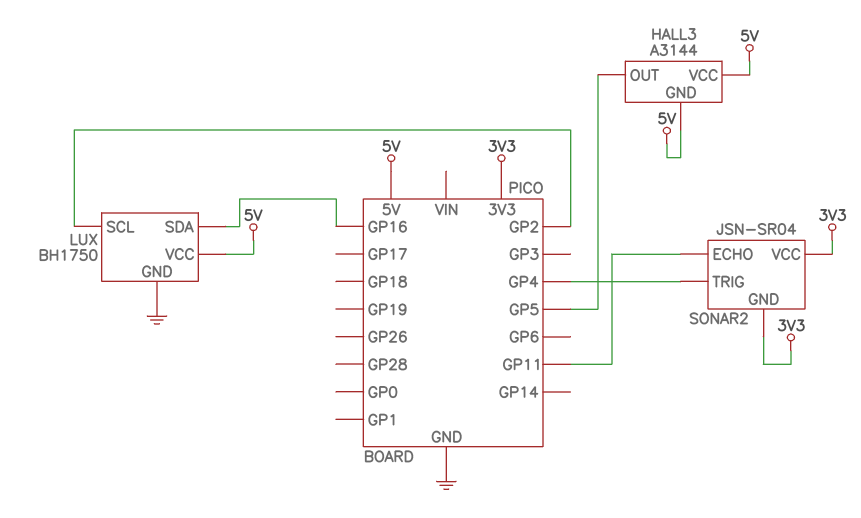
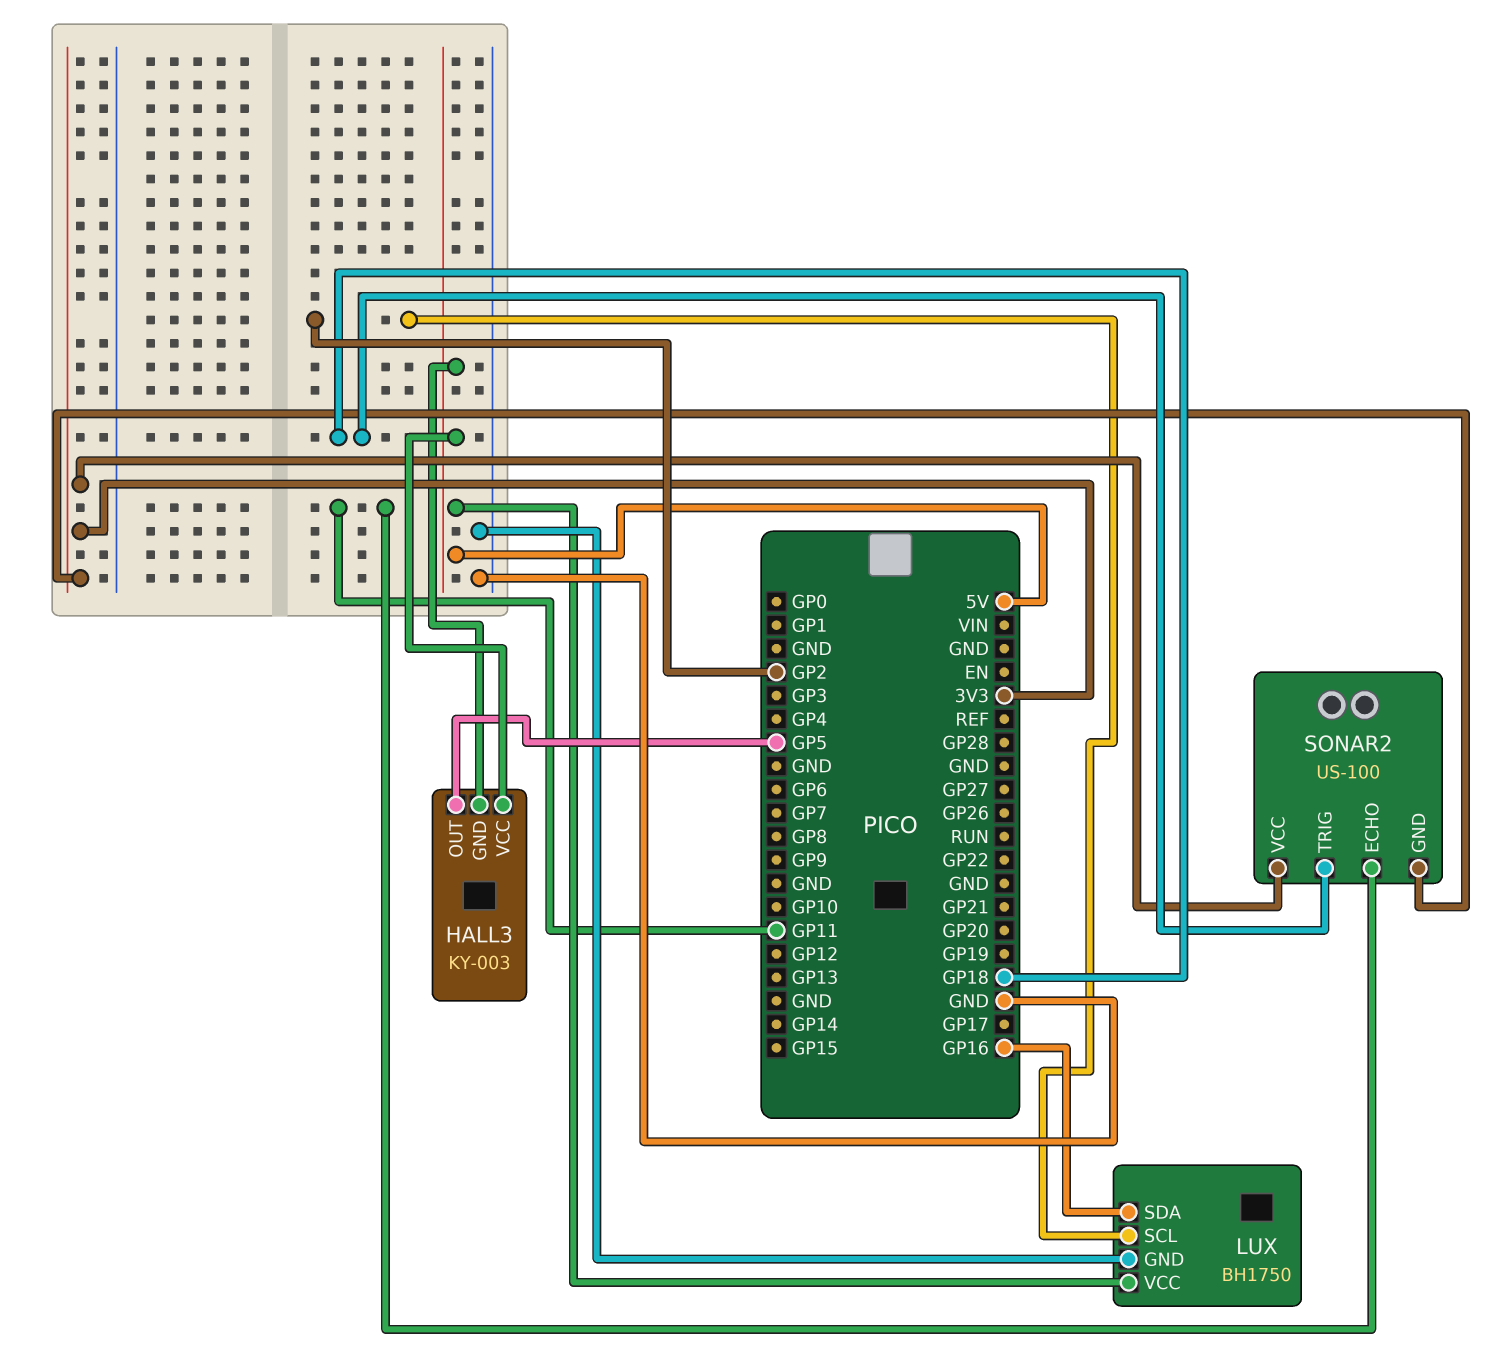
HALL3: A3144 -> KY-003
SONAR2: JSN-SR04 -> US-100
SONAR2 pin TRIG: GP4 -> GP18

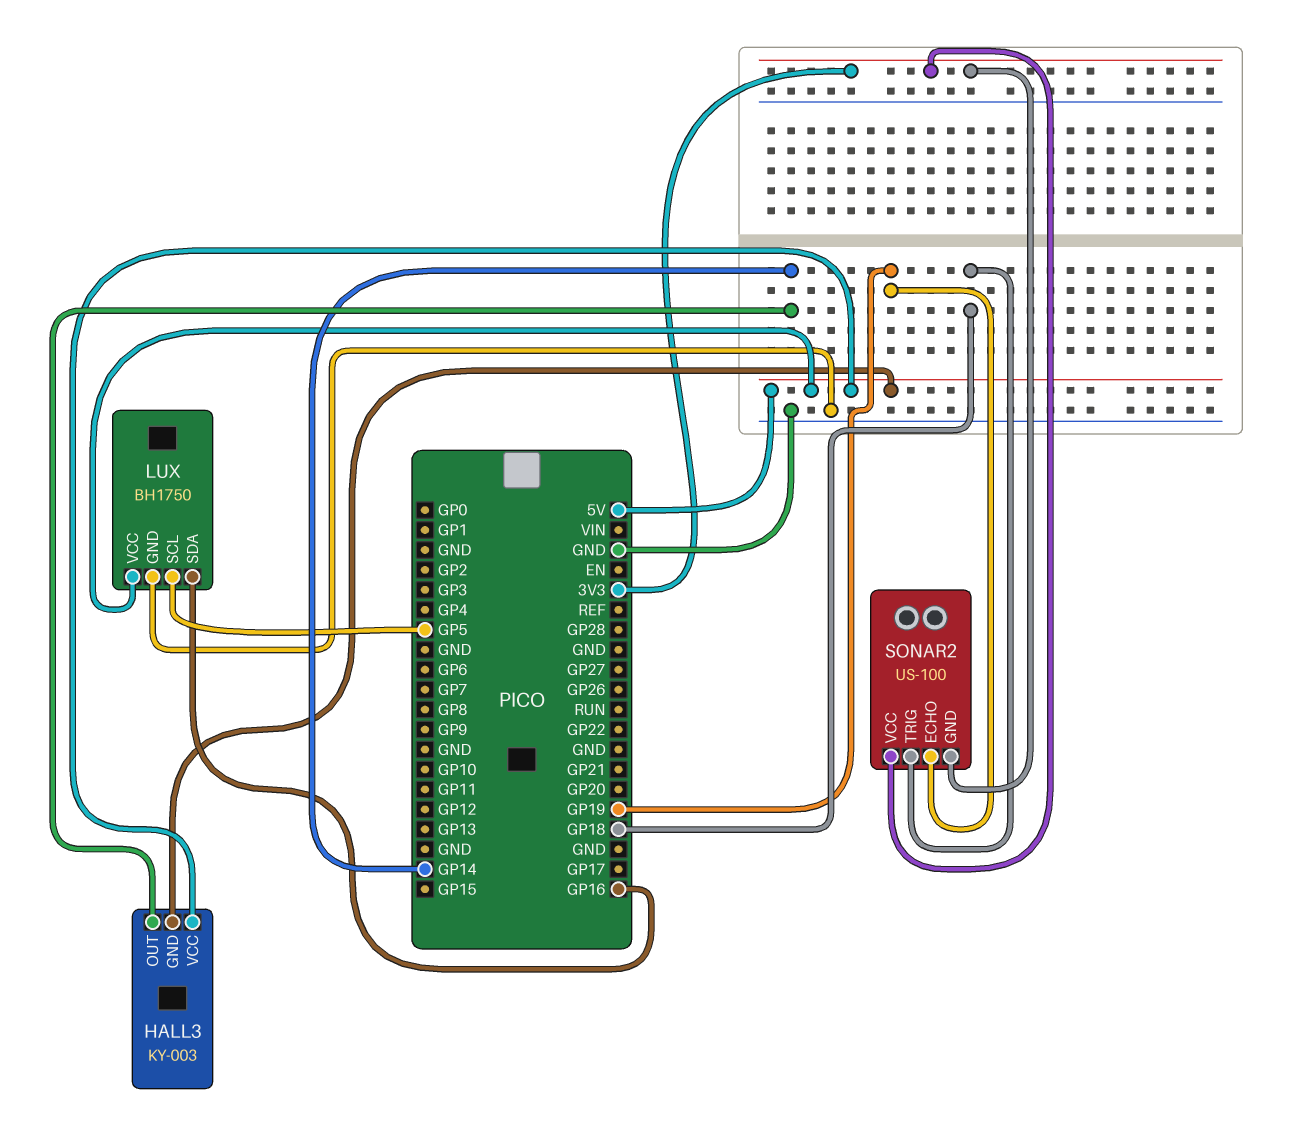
HALL3 pin OUT: GP5 -> GP14
LUX pin SCL: GP2 -> GP5
SONAR2 pin ECHO: GP11 -> GP19

